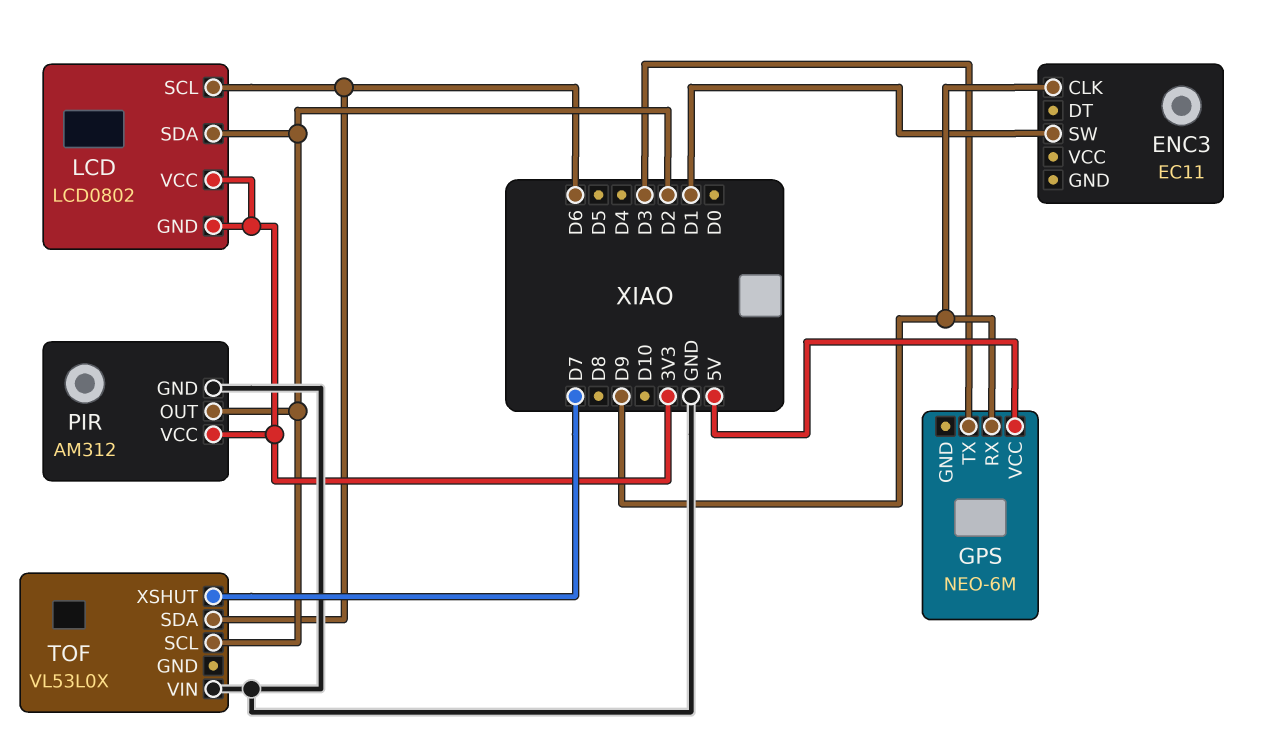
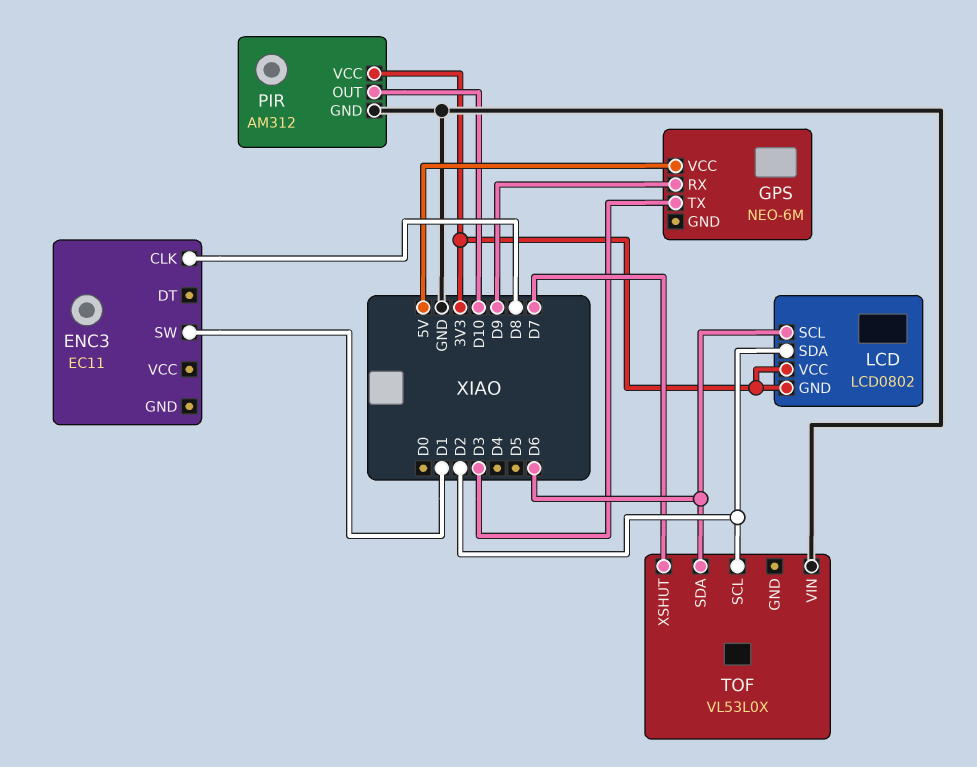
ENC3 pin CLK: D9 -> D8
PIR pin OUT: D2 -> D10

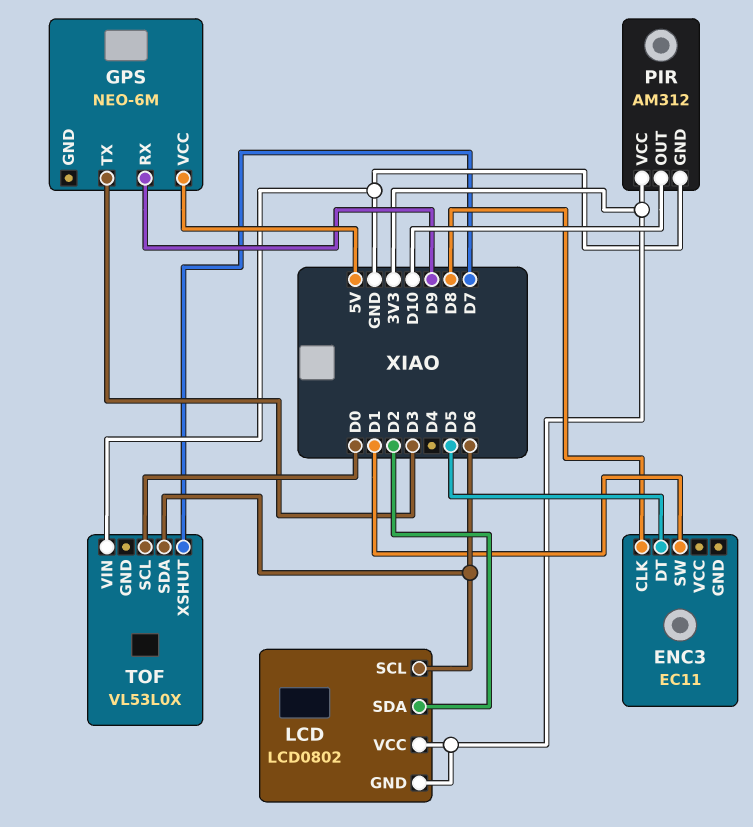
ENC3 pin DT: none -> D5
TOF pin SCL: D2 -> D0

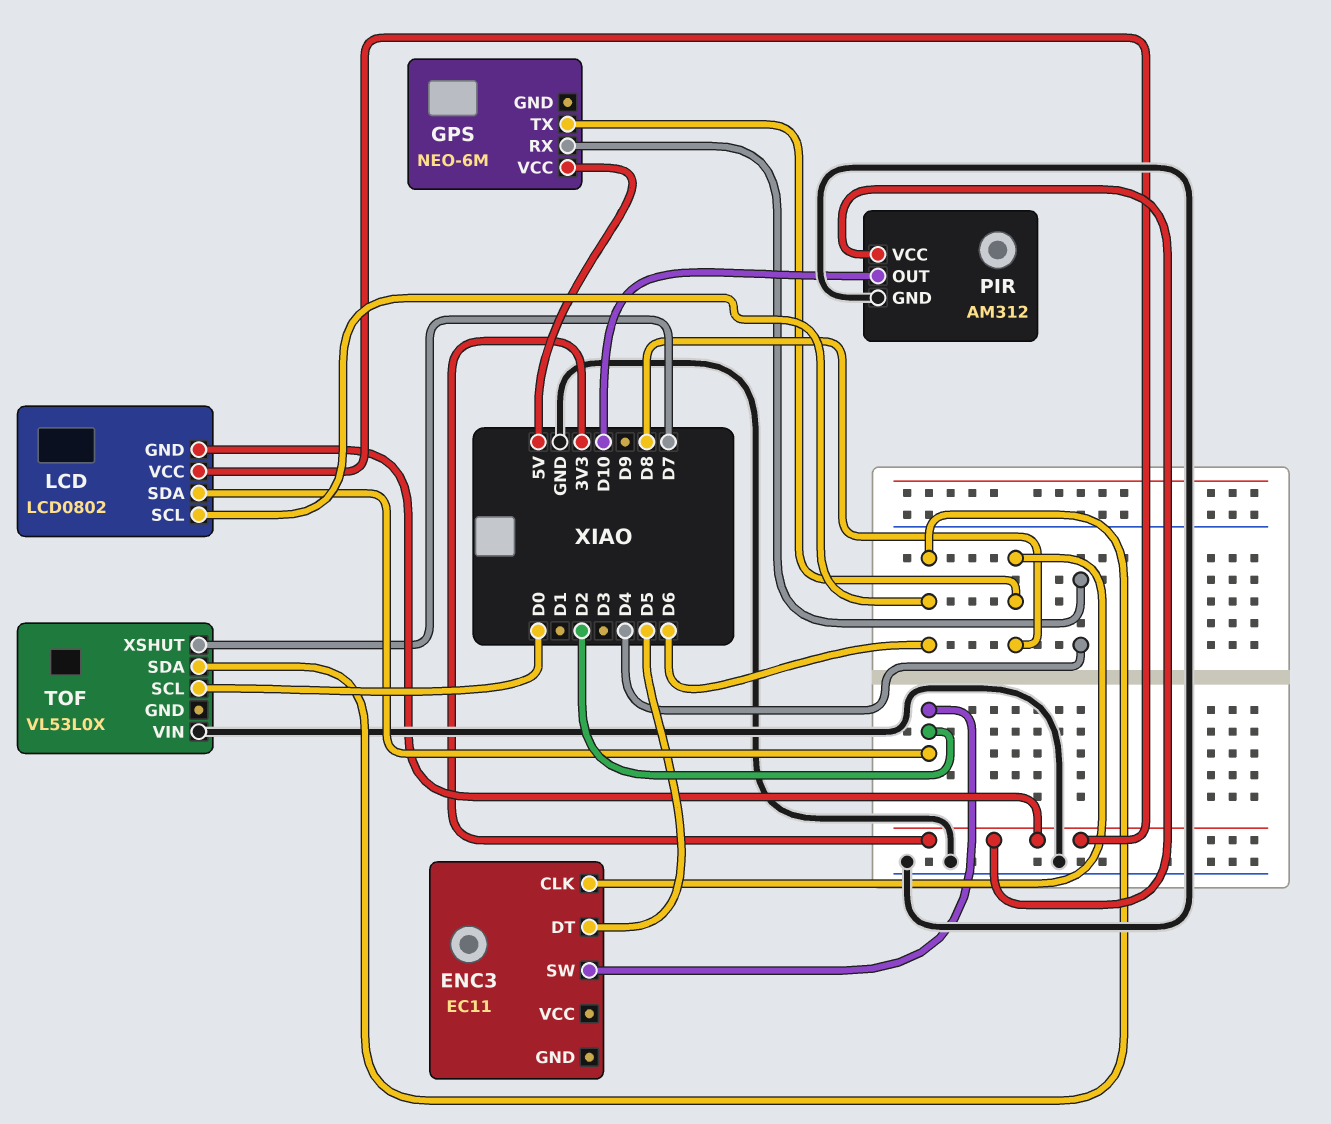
ENC3 pin SW: D1 -> D2
GPS pin RX: D9 -> D4
GPS pin TX: D3 -> D8

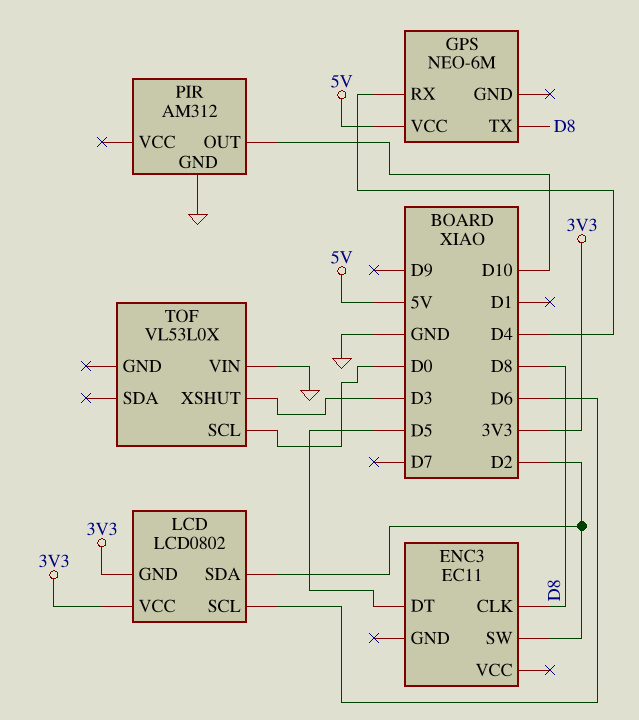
PIR pin VCC: 3V3 -> none
TOF pin SDA: D6 -> none
TOF pin XSHUT: D7 -> D3

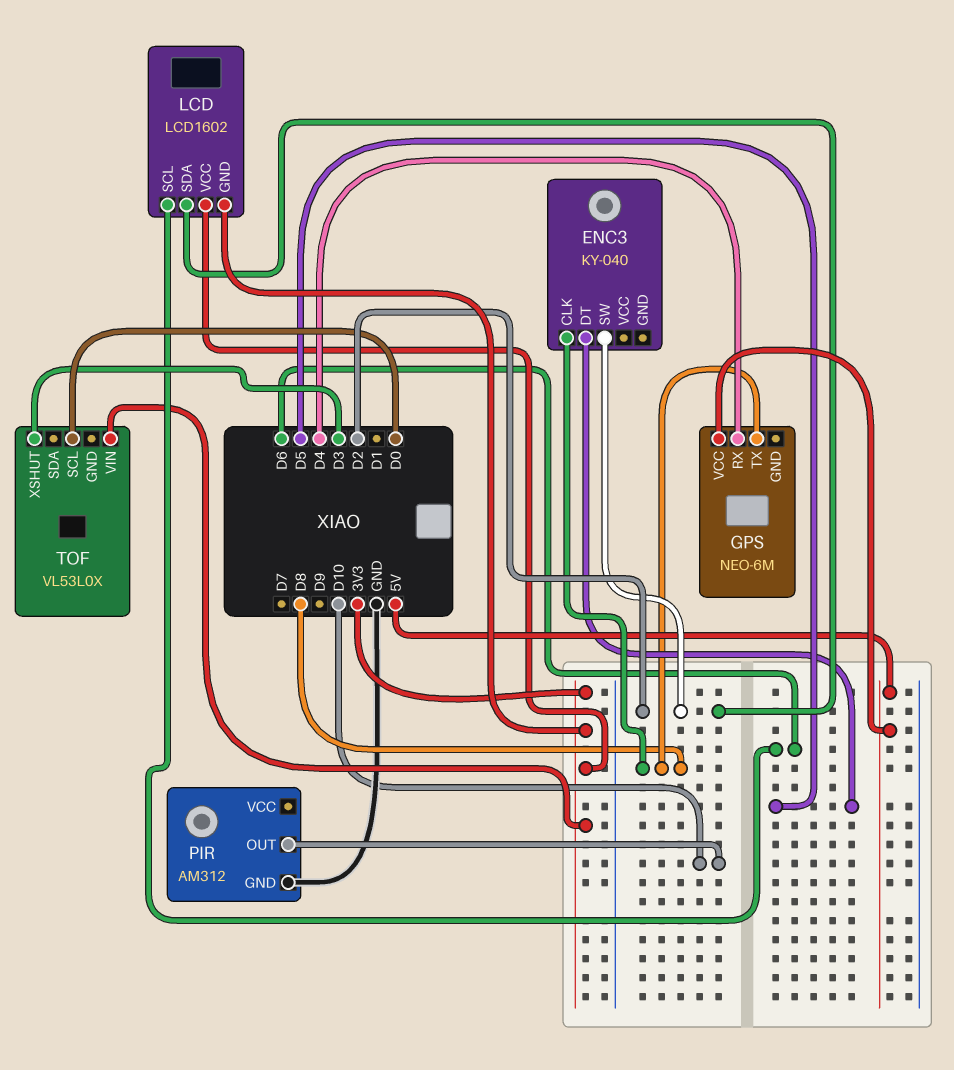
ENC3: EC11 -> KY-040
LCD: LCD0802 -> LCD1602
TOF pin VIN: GND -> 3V3

